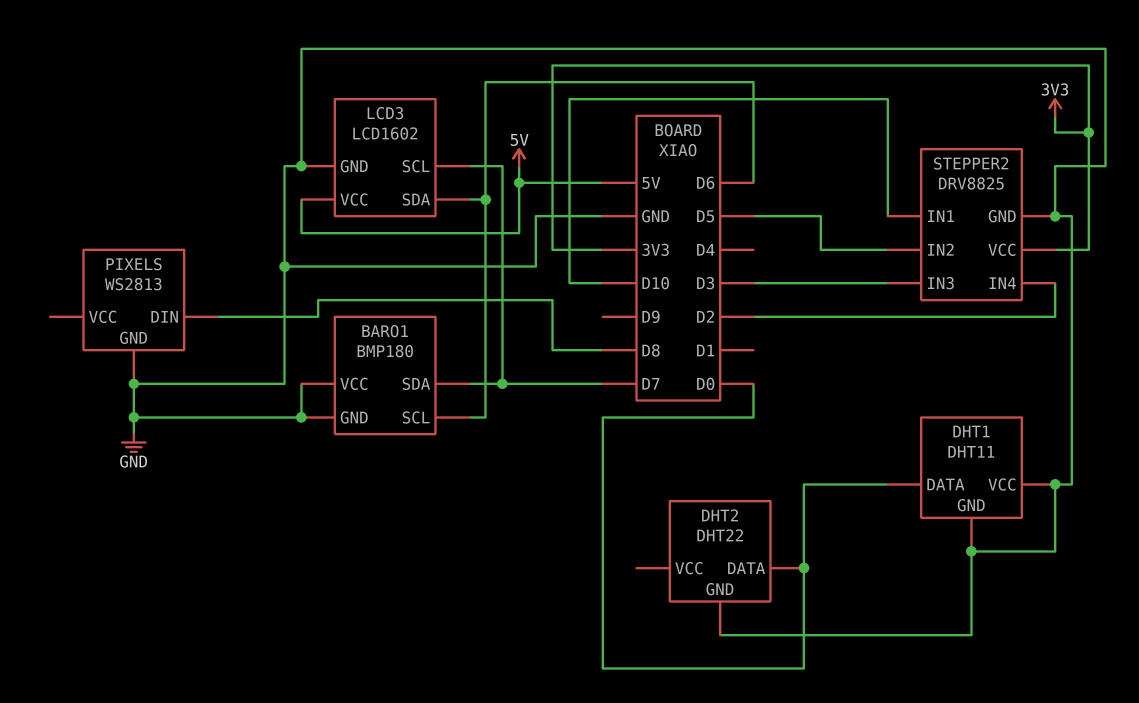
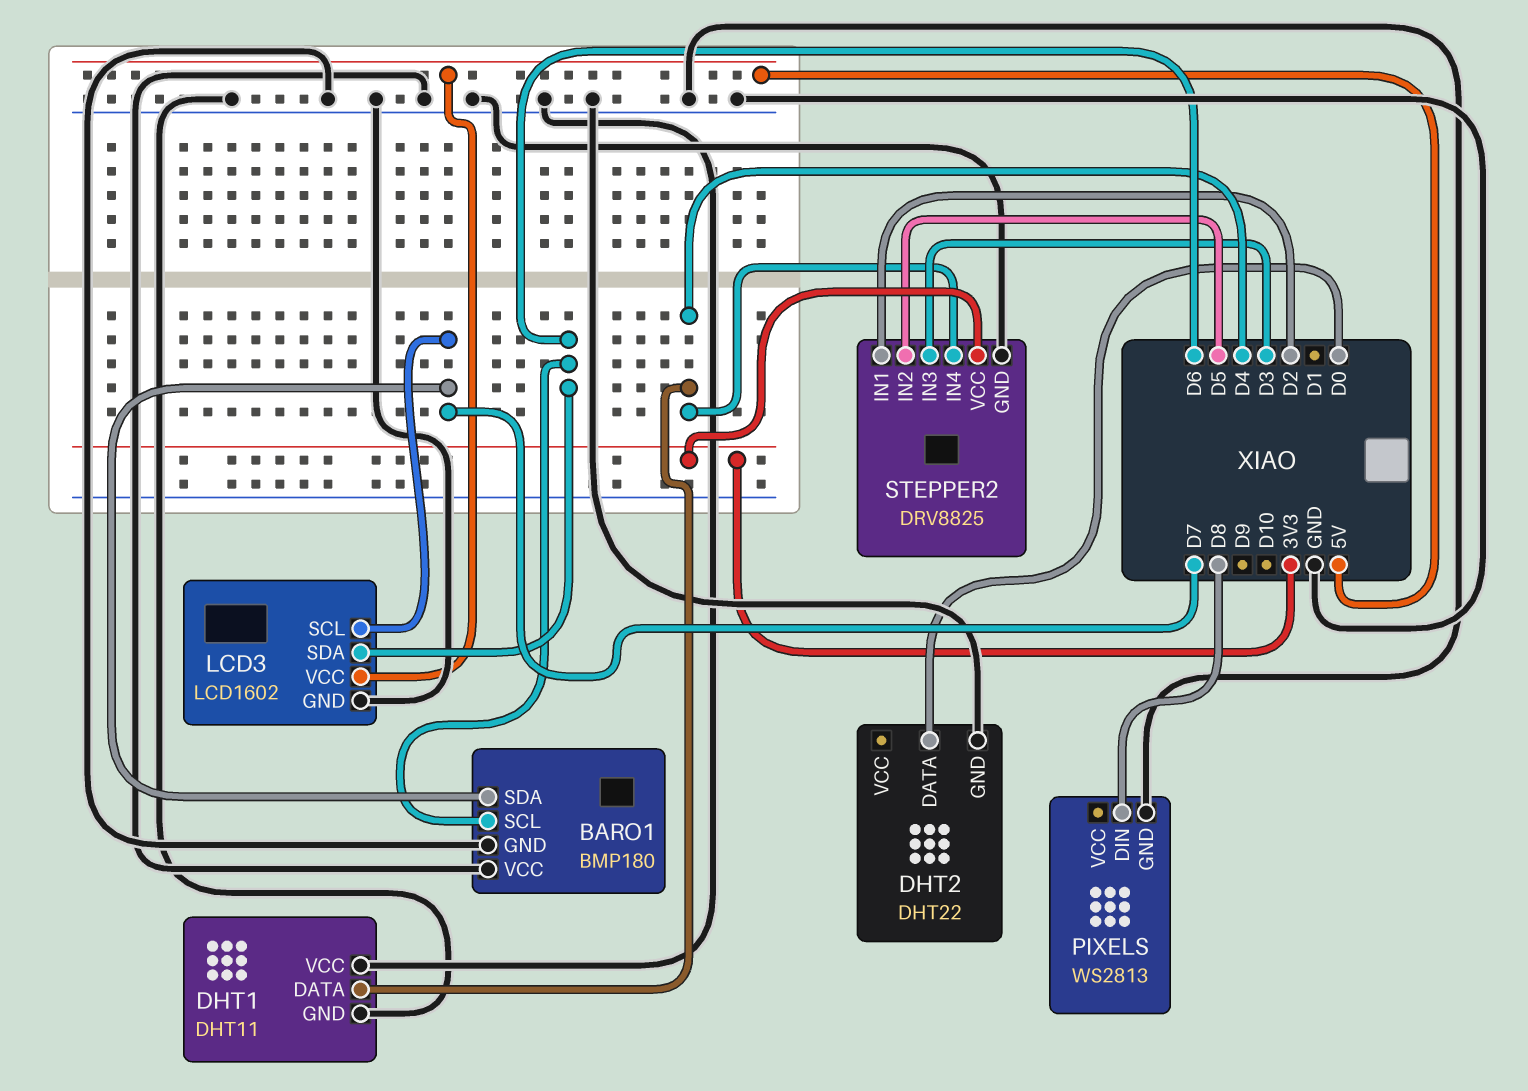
DHT1 pin DATA: D0 -> D4
STEPPER2 pin IN1: D10 -> D2
STEPPER2 pin IN4: D2 -> D4

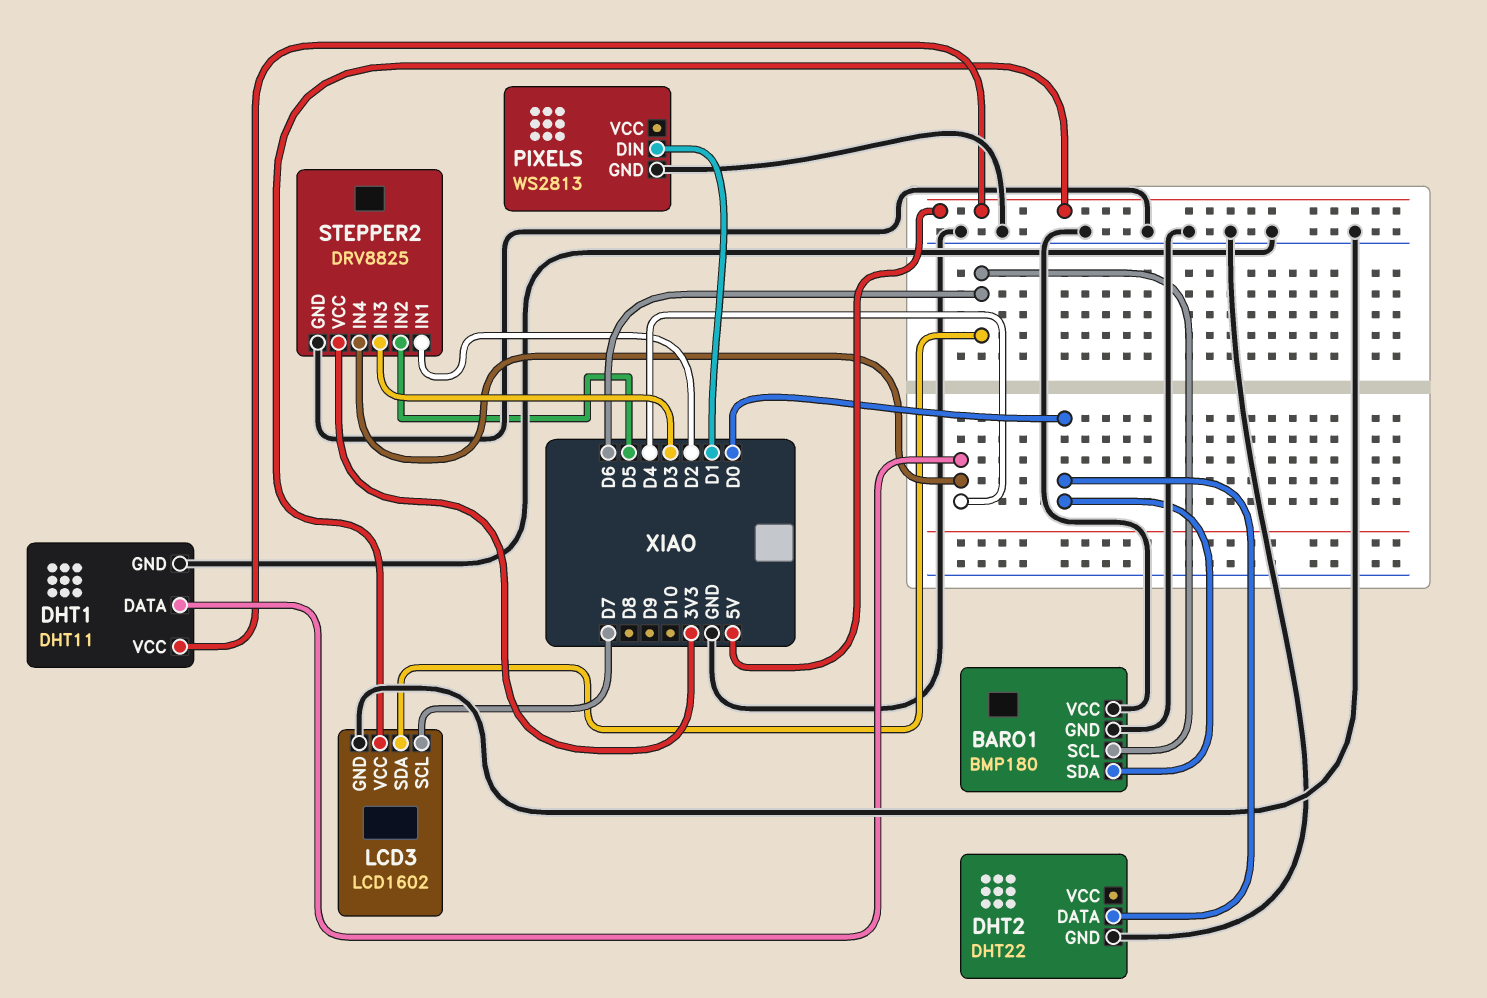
BARO1 pin SDA: D7 -> D0
DHT1 pin VCC: GND -> 5V
PIXELS pin DIN: D8 -> D1

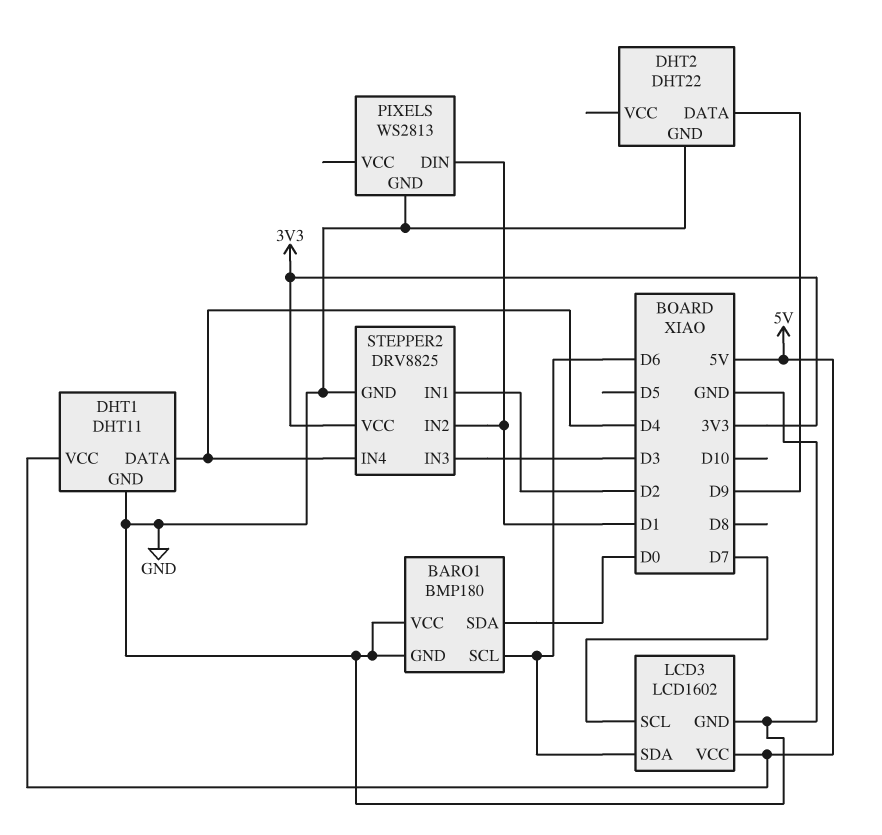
DHT2 pin DATA: D0 -> D9
STEPPER2 pin IN2: D5 -> D1

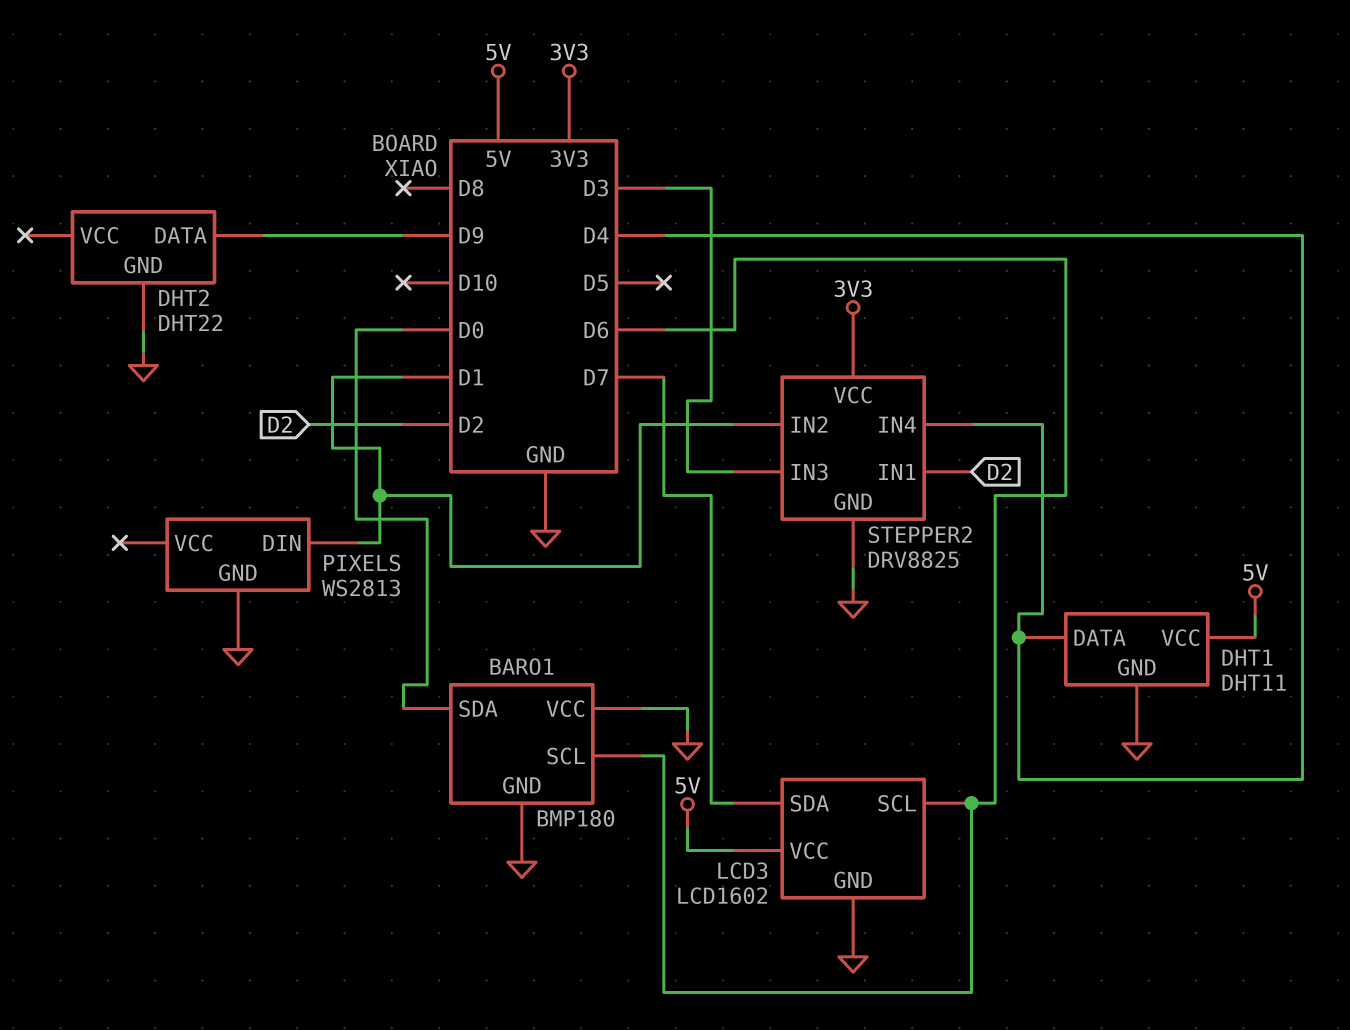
LCD3 pin SCL: D7 -> D6
LCD3 pin SDA: D6 -> D7

